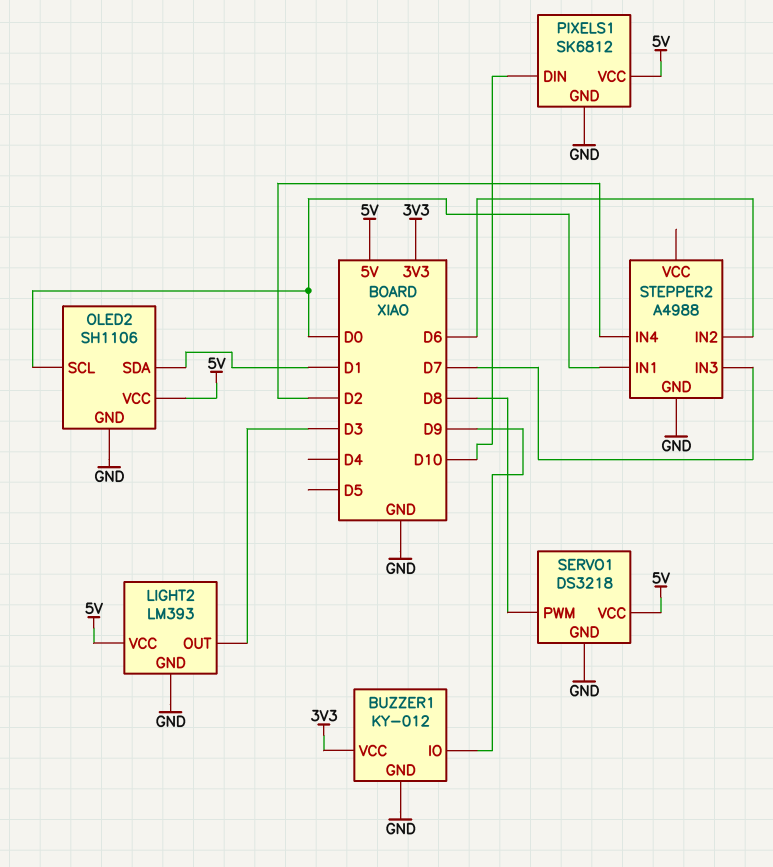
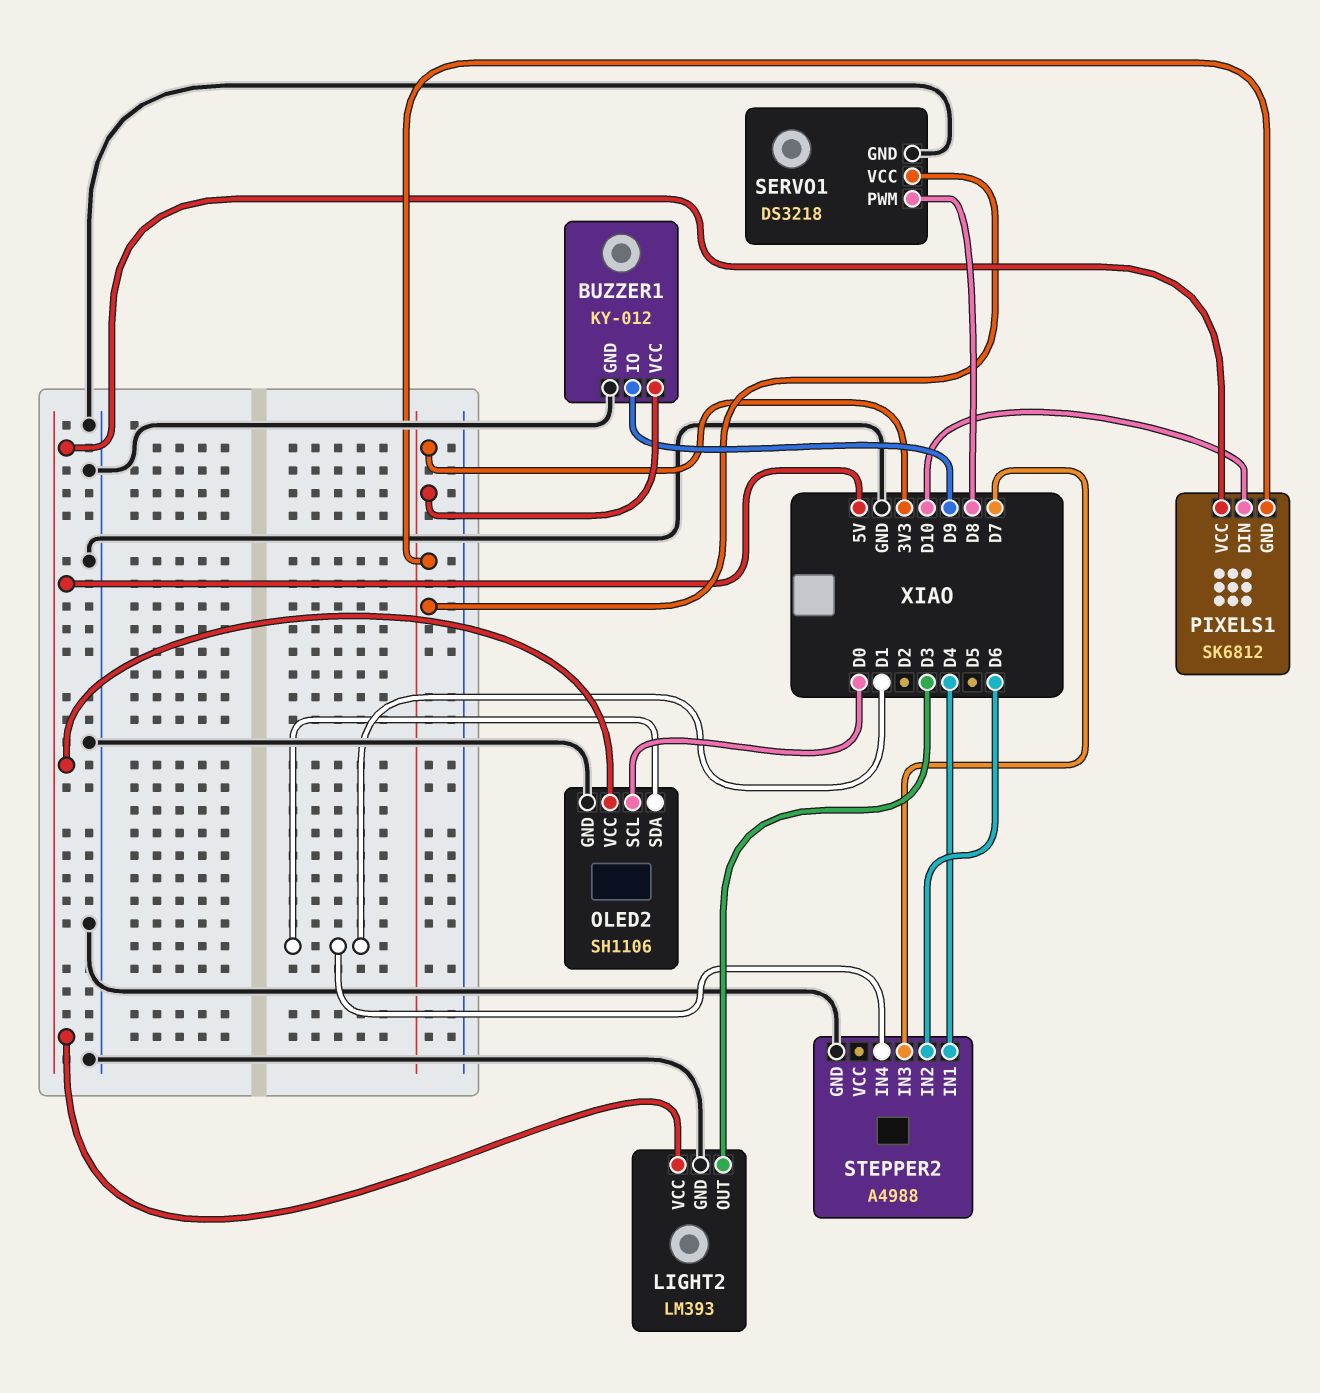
PIXELS1 pin GND: GND -> 3V3
SERVO1 pin VCC: 5V -> 3V3
STEPPER2 pin IN1: D0 -> D4
STEPPER2 pin IN4: D2 -> D1

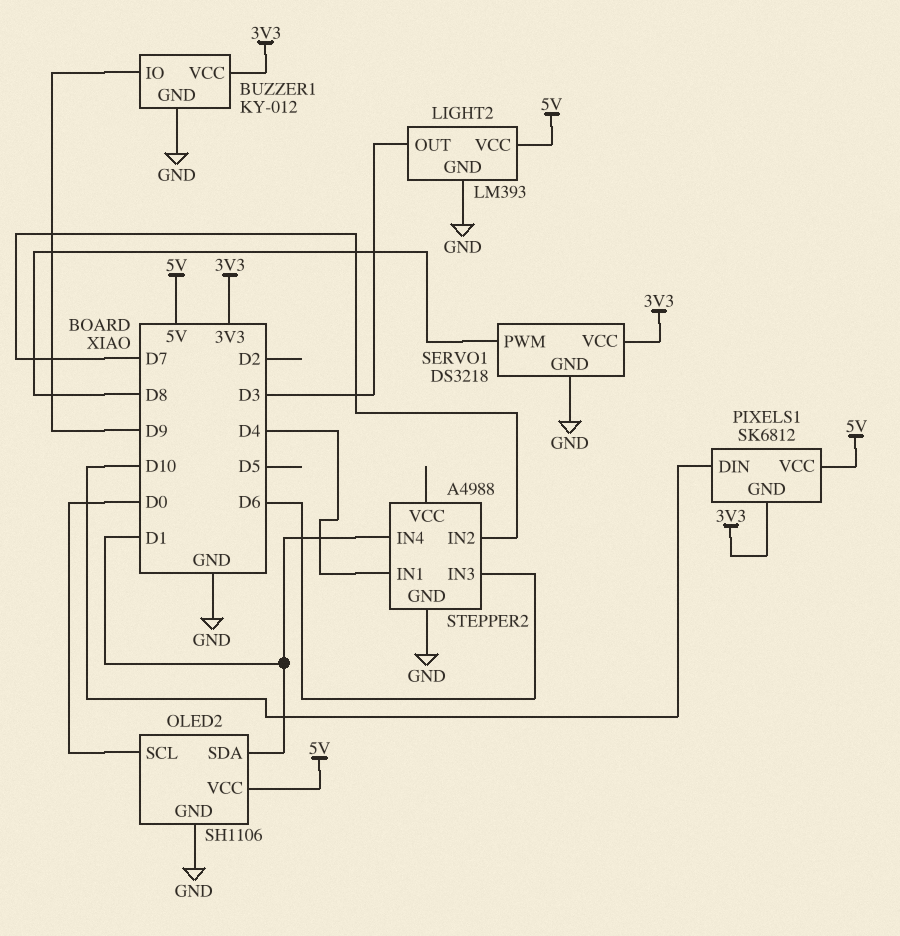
STEPPER2 pin IN2: D6 -> D7
STEPPER2 pin IN3: D7 -> D6

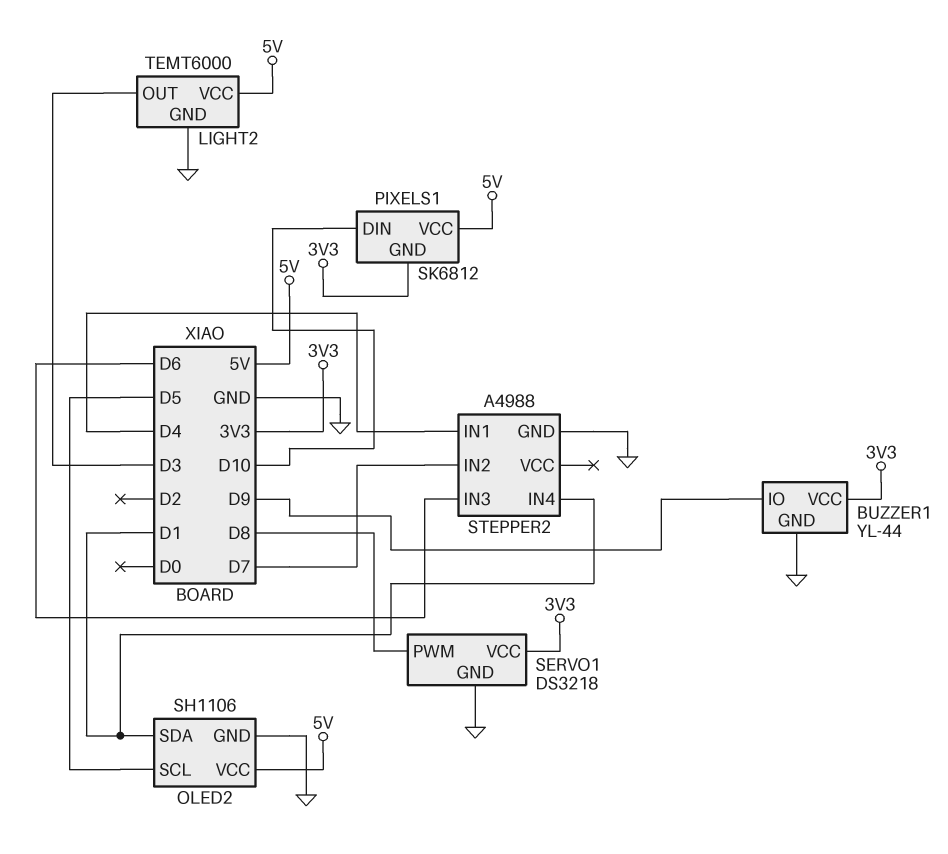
BUZZER1: KY-012 -> YL-44
LIGHT2: LM393 -> TEMT6000
OLED2 pin SCL: D0 -> D5

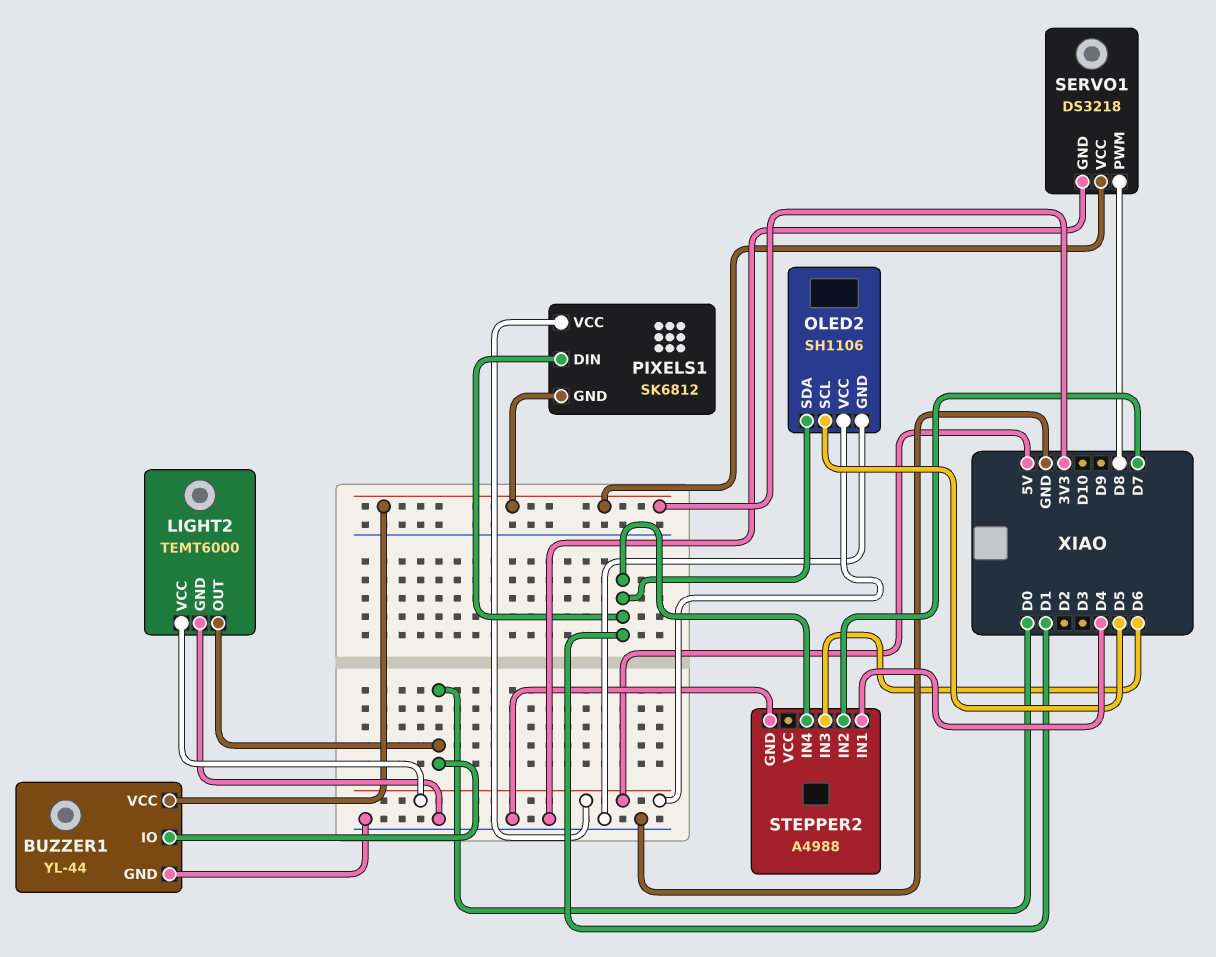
BUZZER1 pin IO: D9 -> D0
LIGHT2 pin OUT: D3 -> D0
PIXELS1 pin DIN: D10 -> D1

